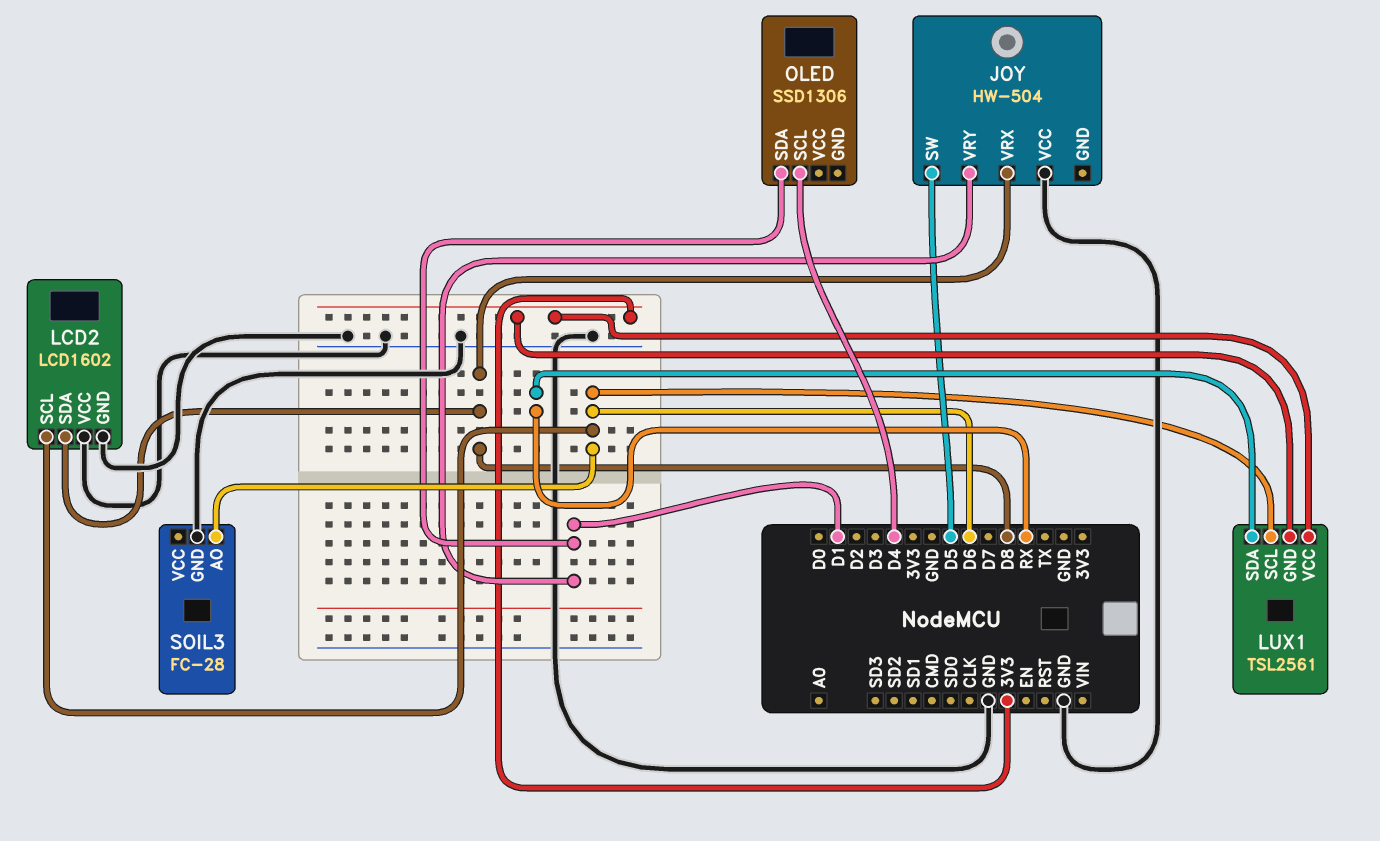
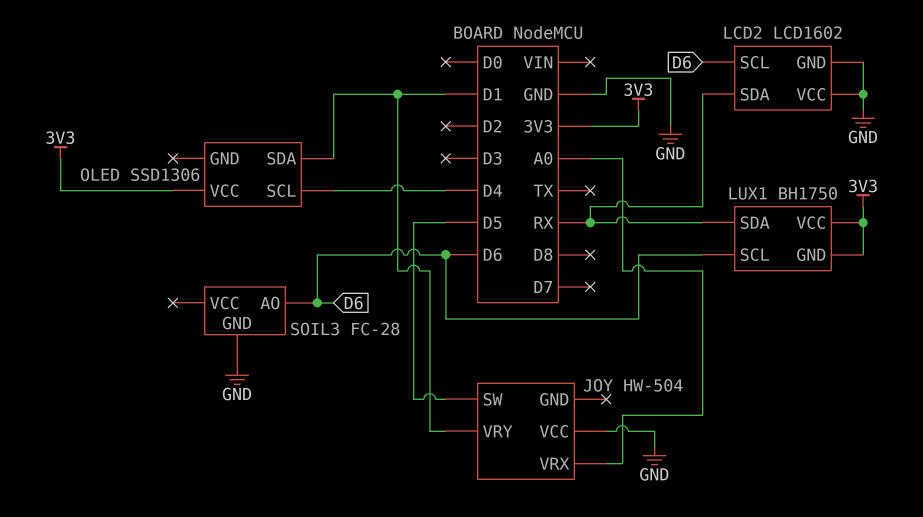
JOY pin VRX: D8 -> A0
LCD2 pin SDA: D8 -> RX
LUX1: TSL2561 -> BH1750
OLED pin VCC: none -> 3V3

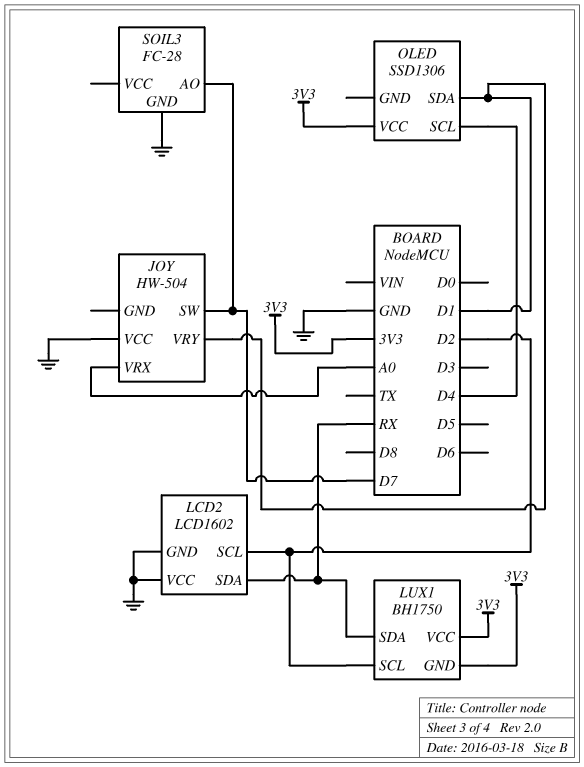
JOY pin SW: D5 -> D7
LCD2 pin SCL: D6 -> D2
LUX1 pin SCL: D6 -> D2
SOIL3 pin AO: D6 -> D7

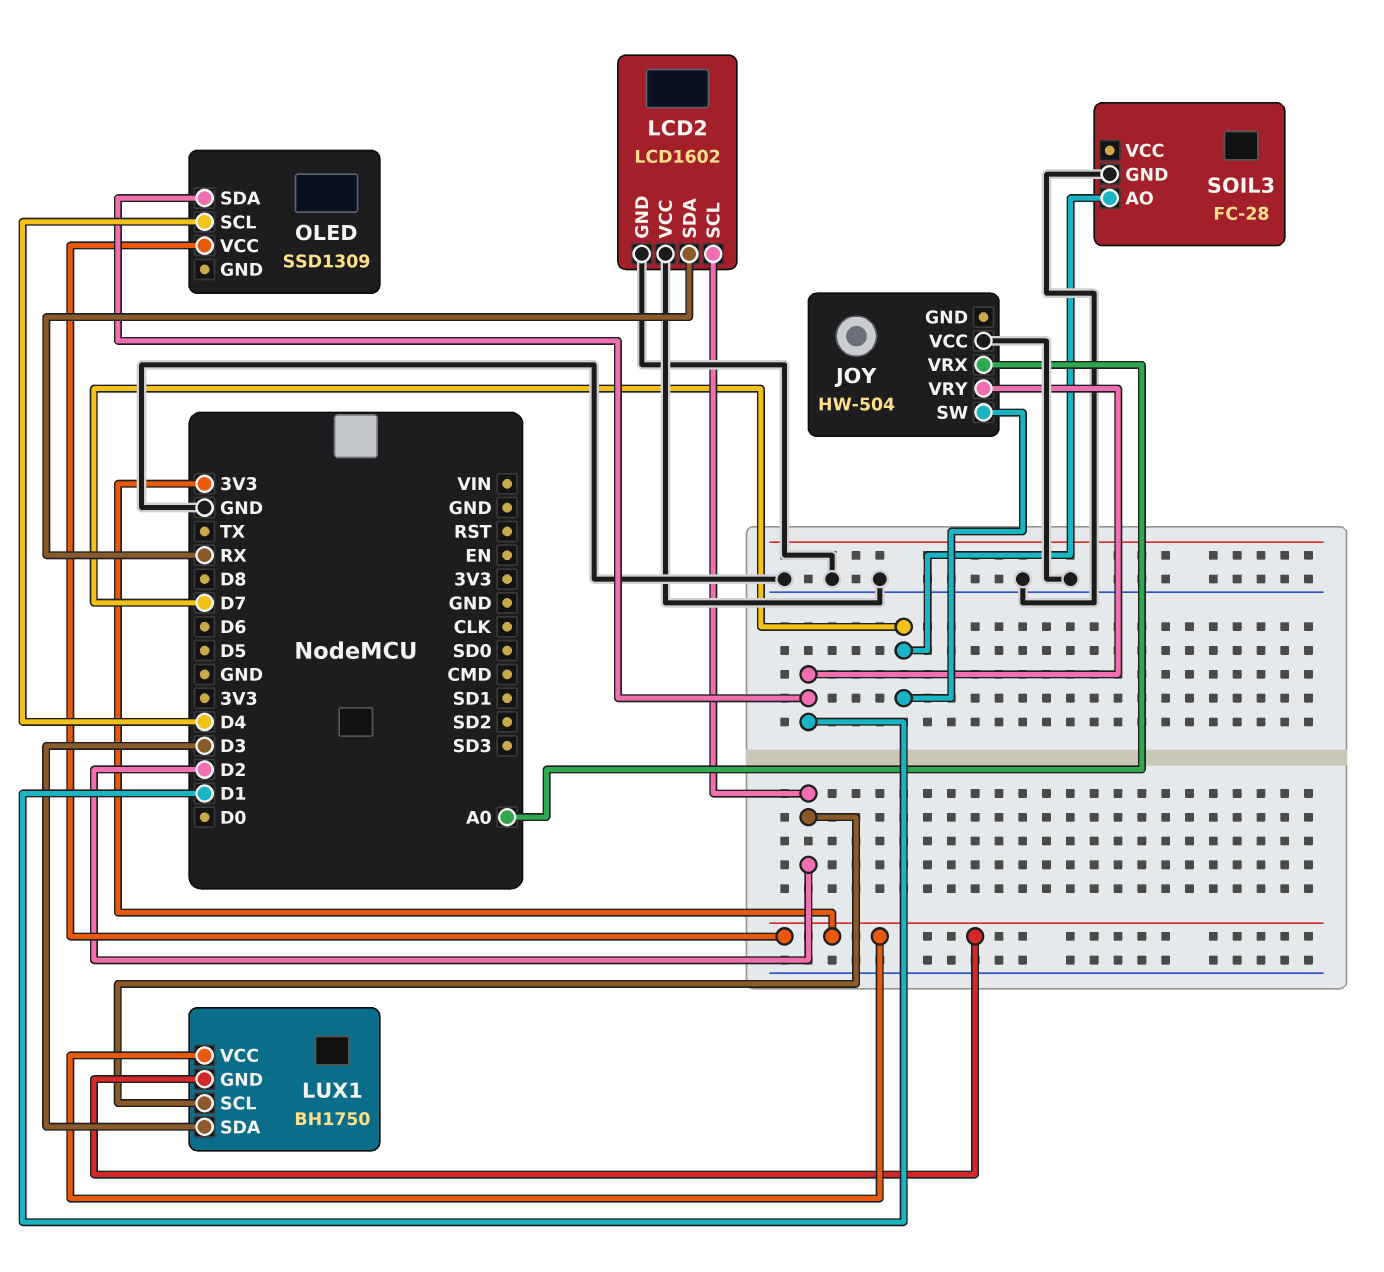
LUX1 pin SDA: RX -> D3
OLED: SSD1306 -> SSD1309

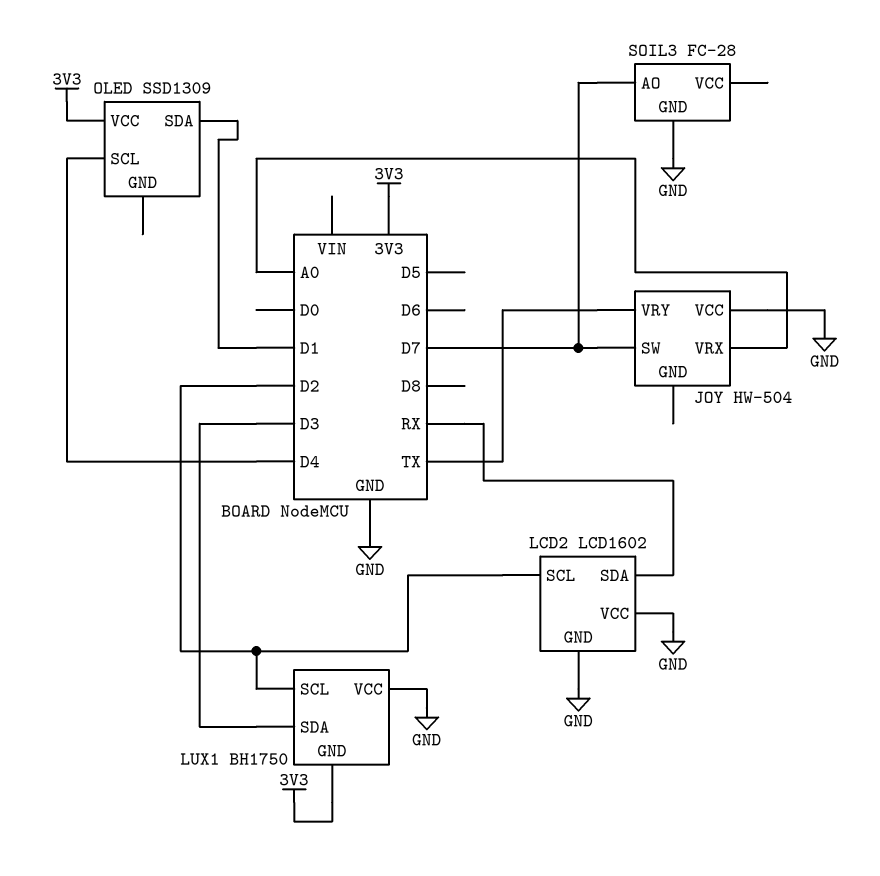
JOY pin VRY: D1 -> TX
LUX1 pin VCC: 3V3 -> GND

